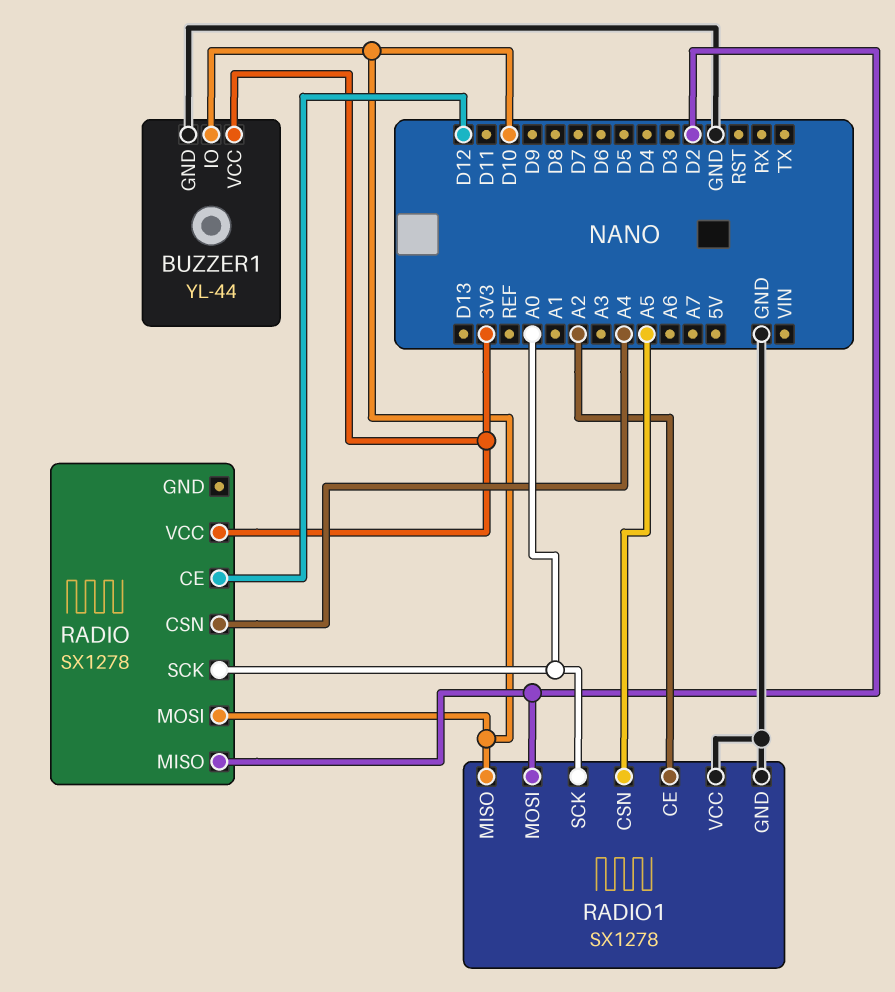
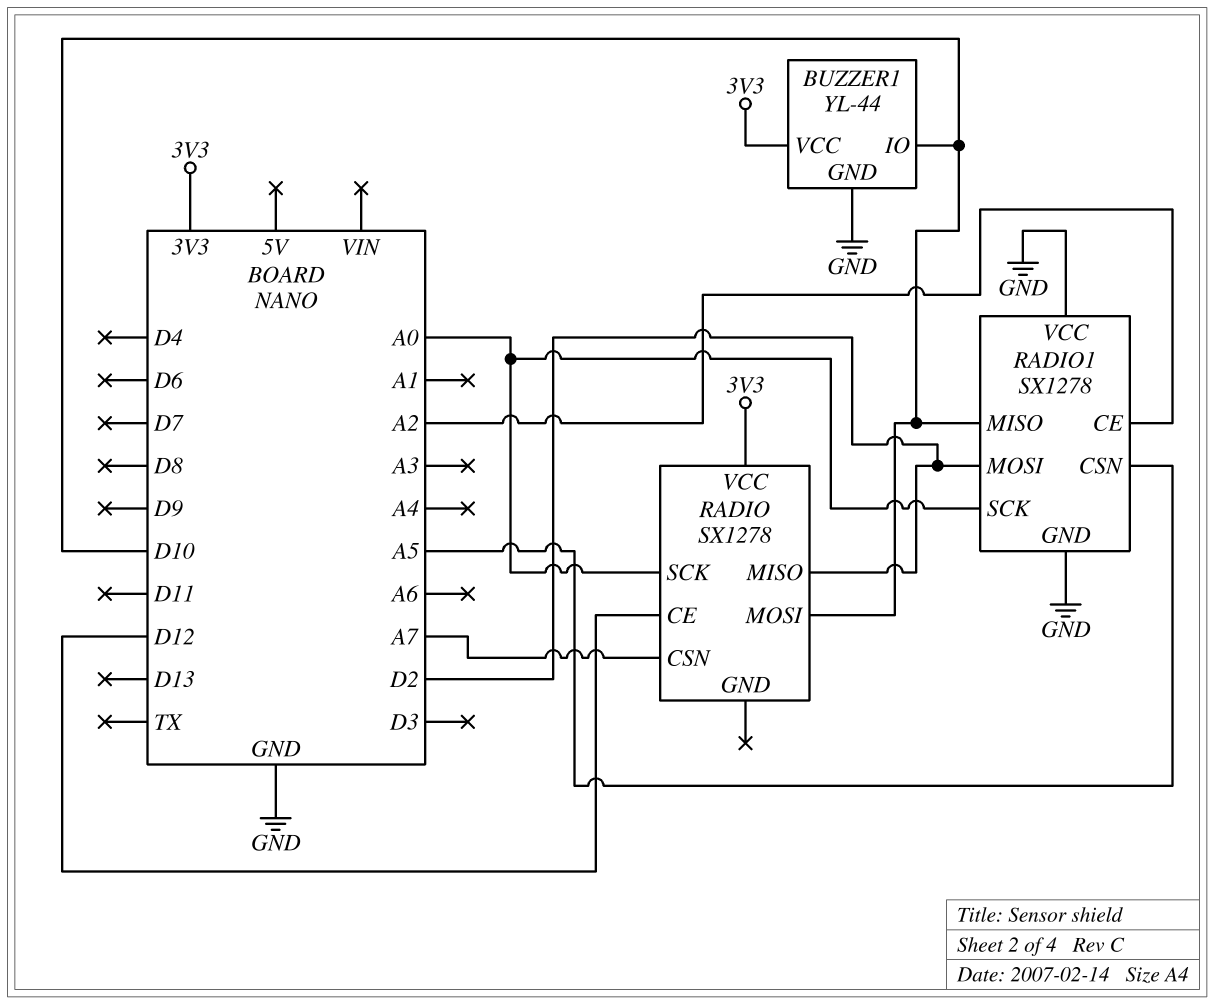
RADIO pin CSN: A4 -> A7

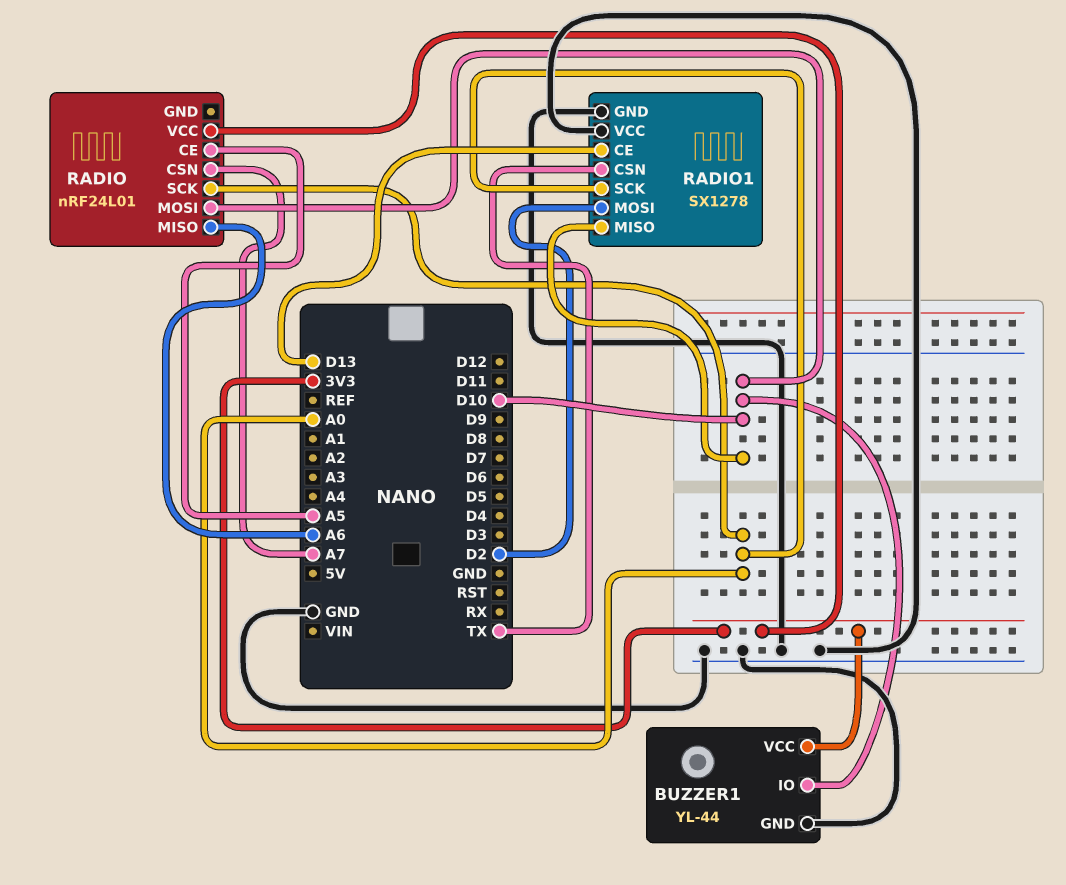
RADIO: SX1278 -> nRF24L01
RADIO pin CE: D12 -> A5
RADIO pin MISO: D2 -> A6
RADIO1 pin CE: A2 -> D13
RADIO1 pin CSN: A5 -> TX

